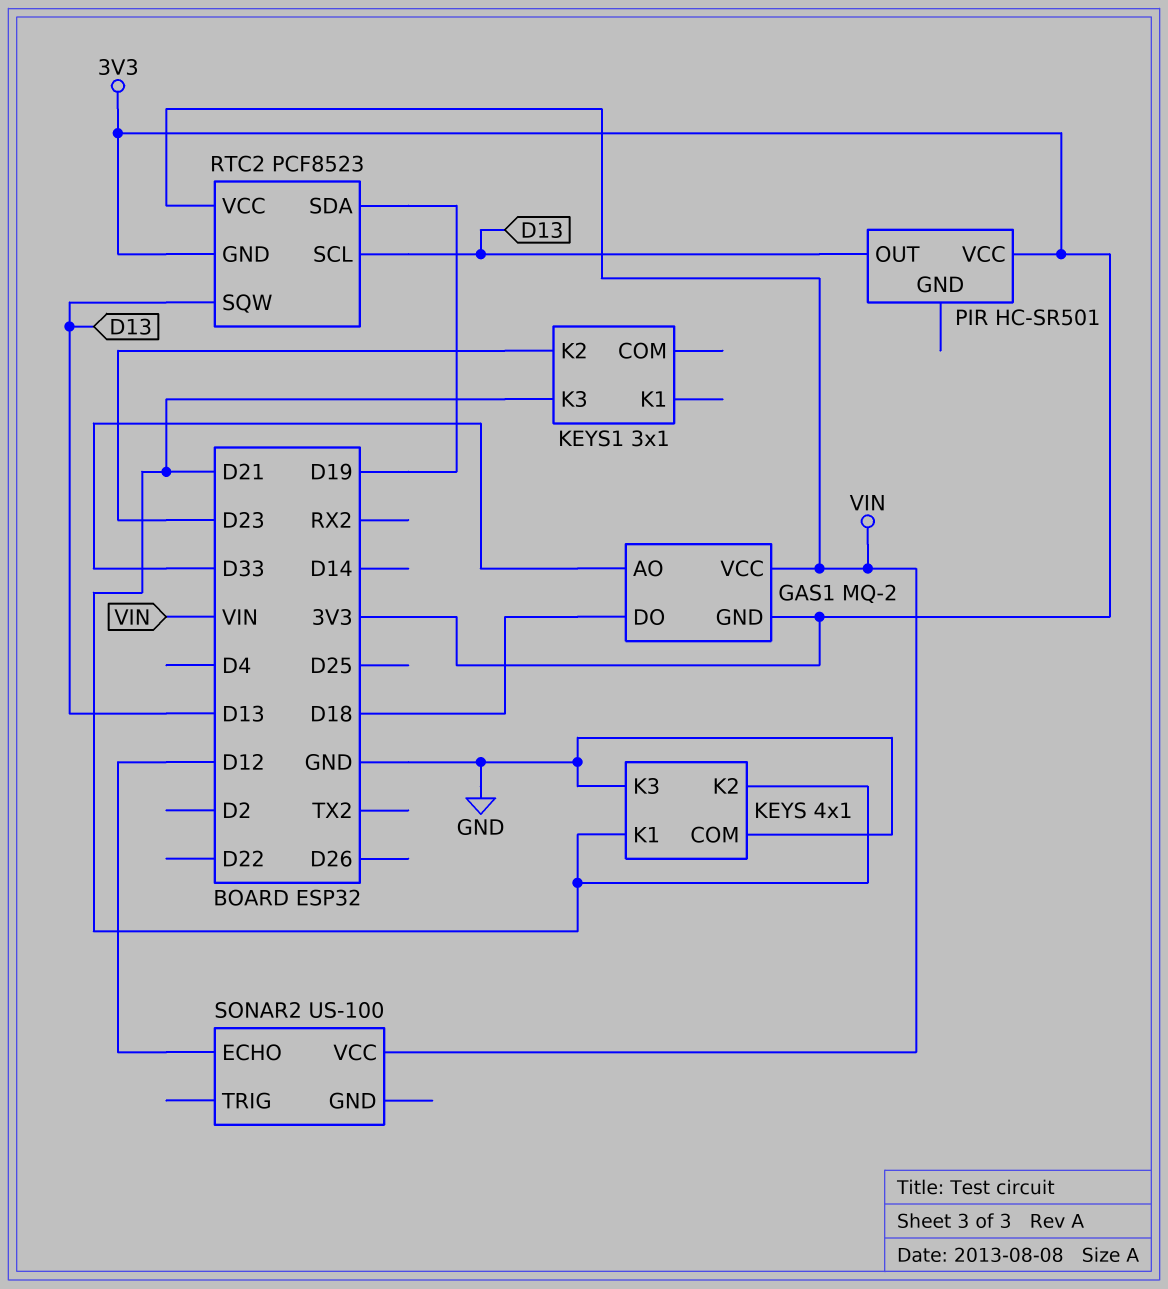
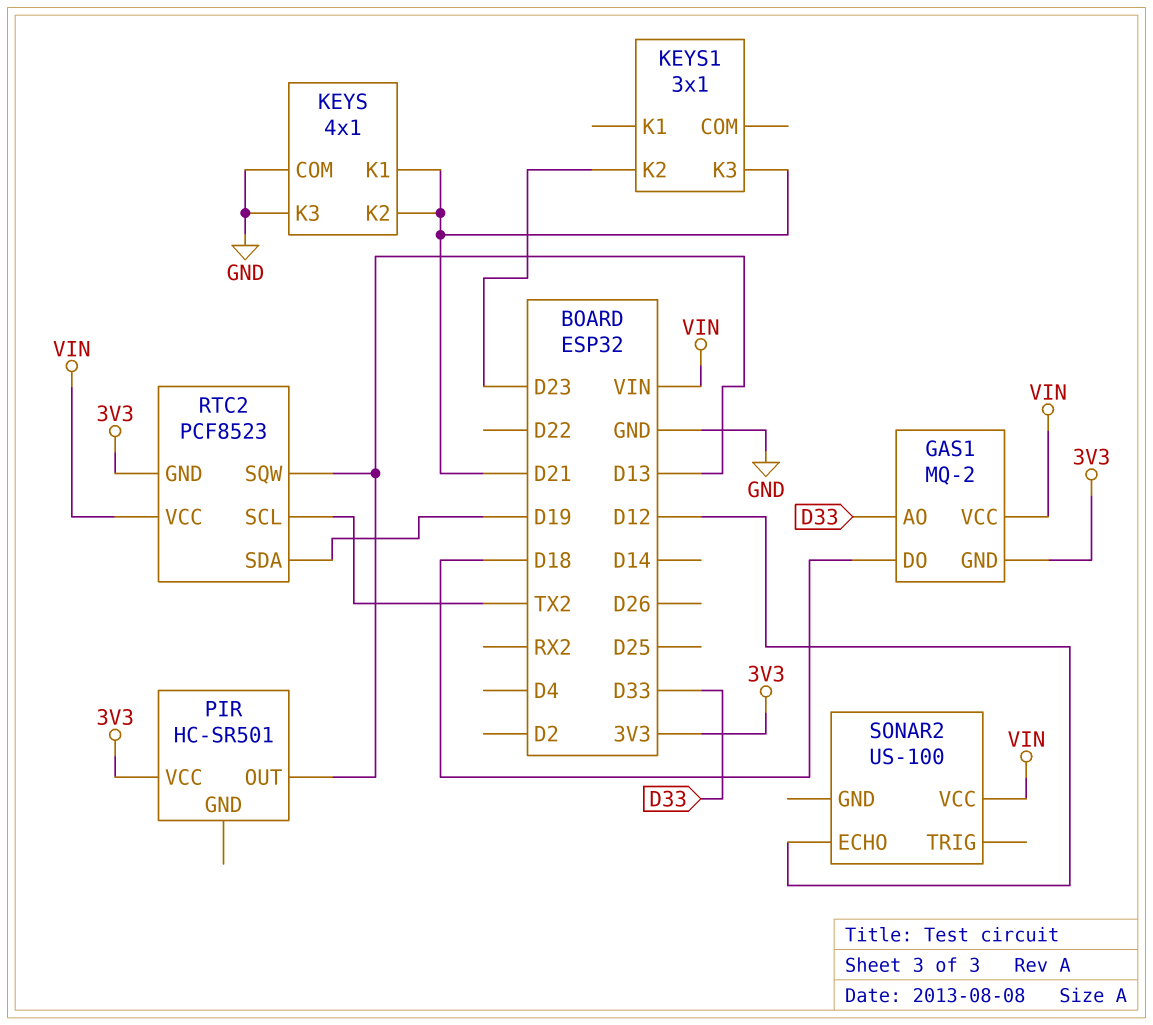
RTC2 pin SCL: D13 -> TX2

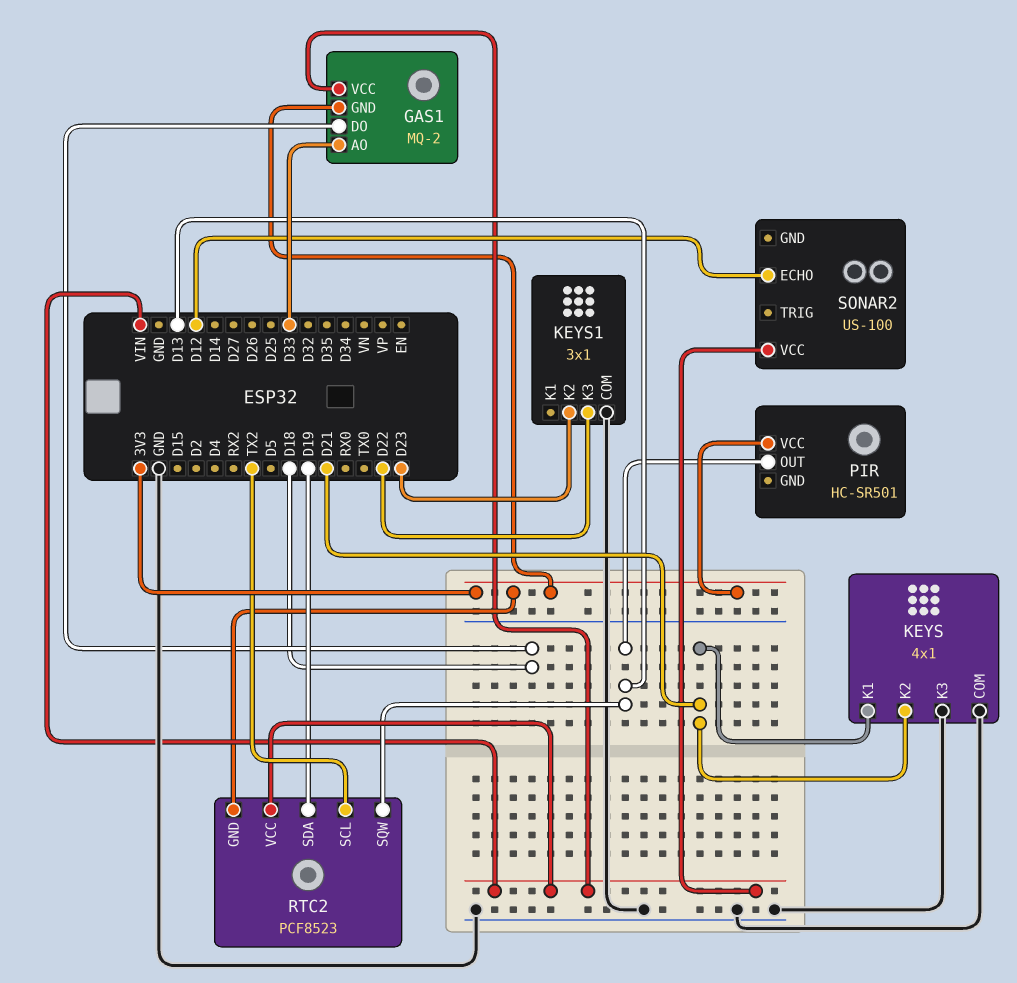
KEYS1 pin COM: none -> GND
KEYS1 pin K3: D21 -> D22

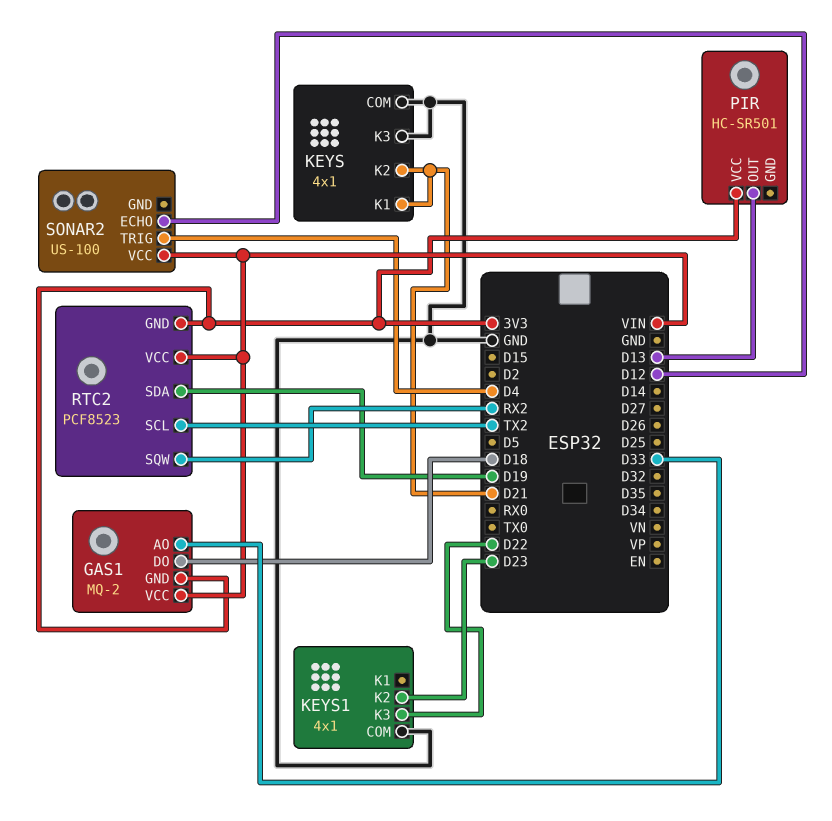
KEYS1: 3x1 -> 4x1
RTC2 pin SQW: D13 -> RX2
SONAR2 pin TRIG: none -> D4

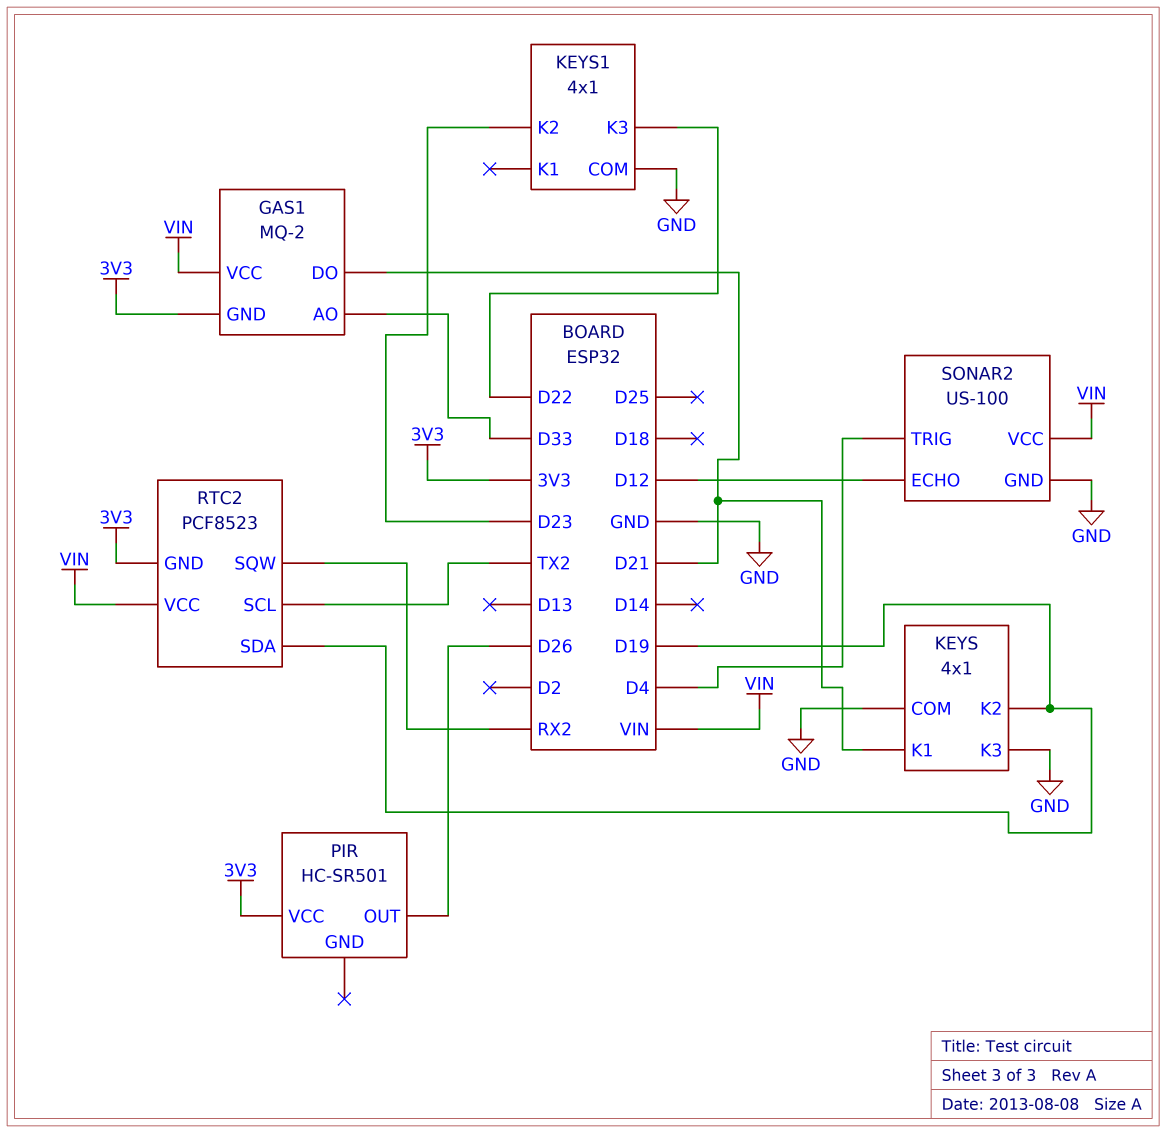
GAS1 pin DO: D18 -> D21
KEYS pin K2: D21 -> D19
PIR pin OUT: D13 -> D26
SONAR2 pin GND: none -> GND

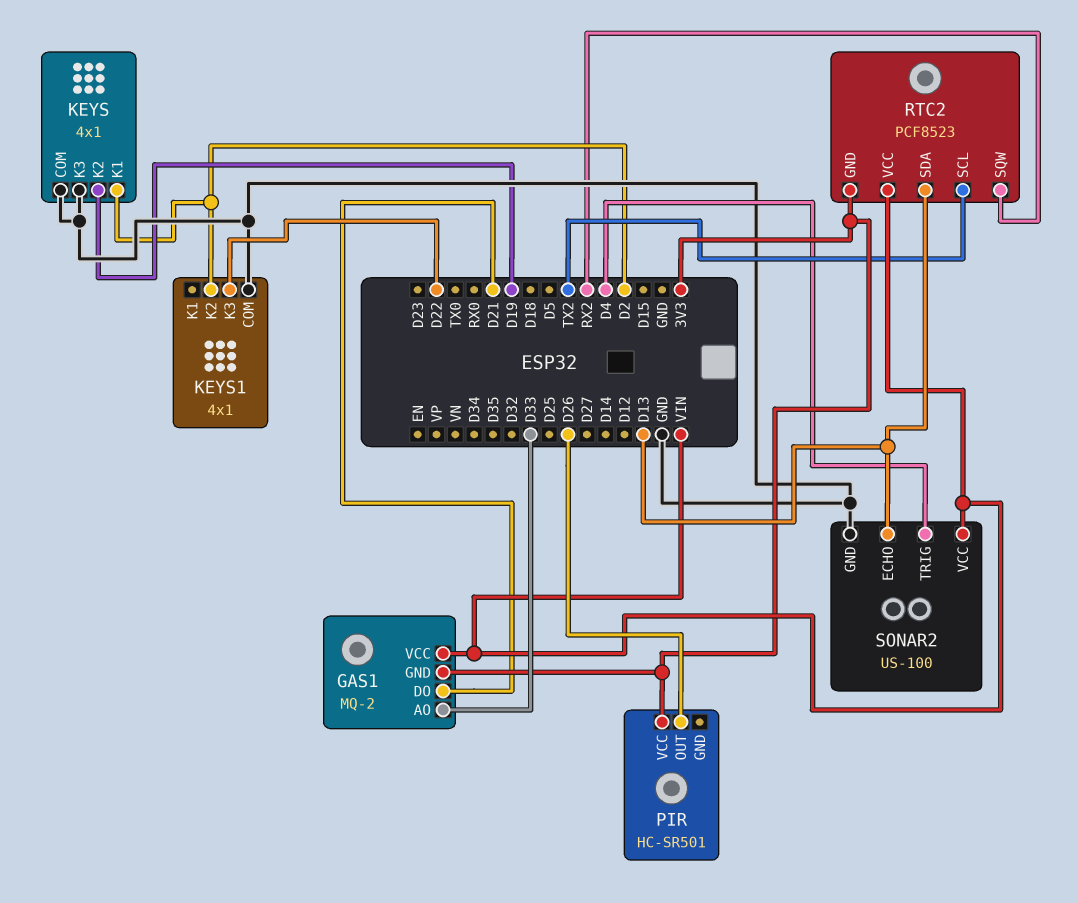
KEYS pin K1: D21 -> D2
KEYS1 pin K2: D23 -> D2
RTC2 pin SDA: D19 -> D13
SONAR2 pin ECHO: D12 -> D13

